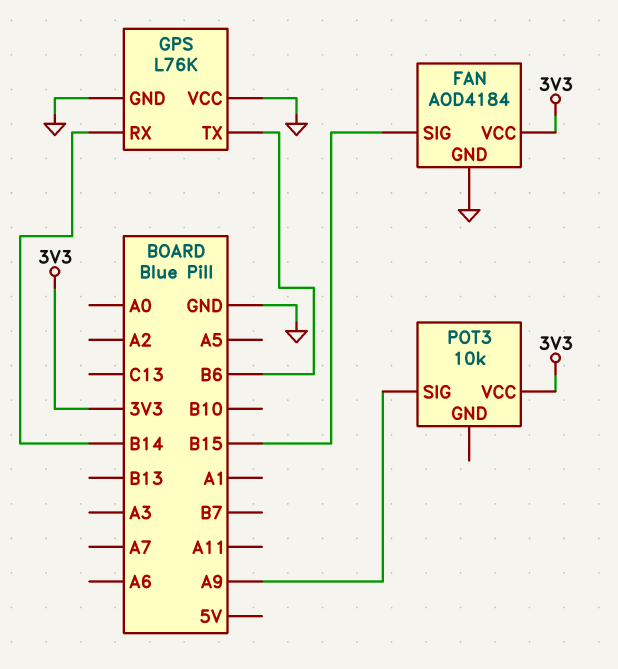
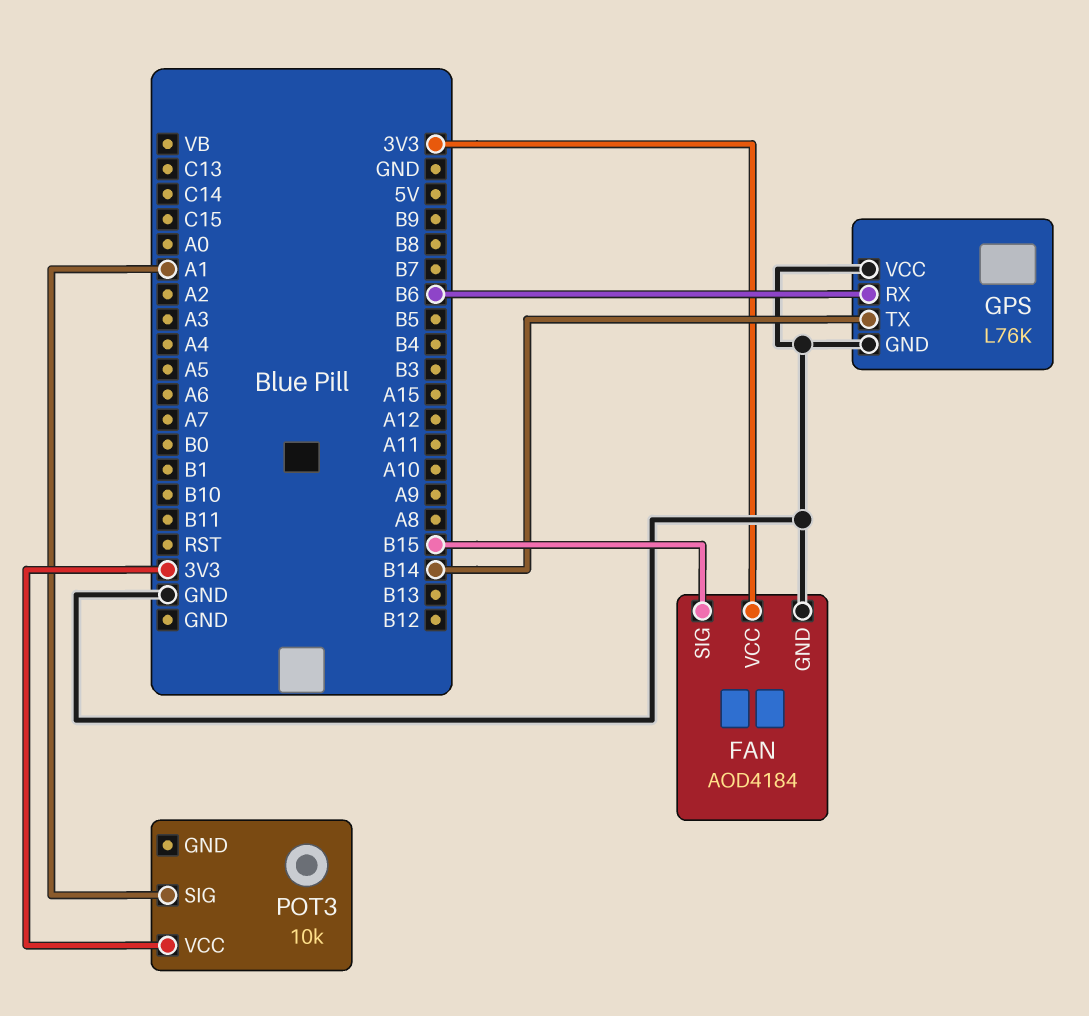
GPS pin RX: B14 -> B6
GPS pin TX: B6 -> B14
POT3 pin SIG: A9 -> A1

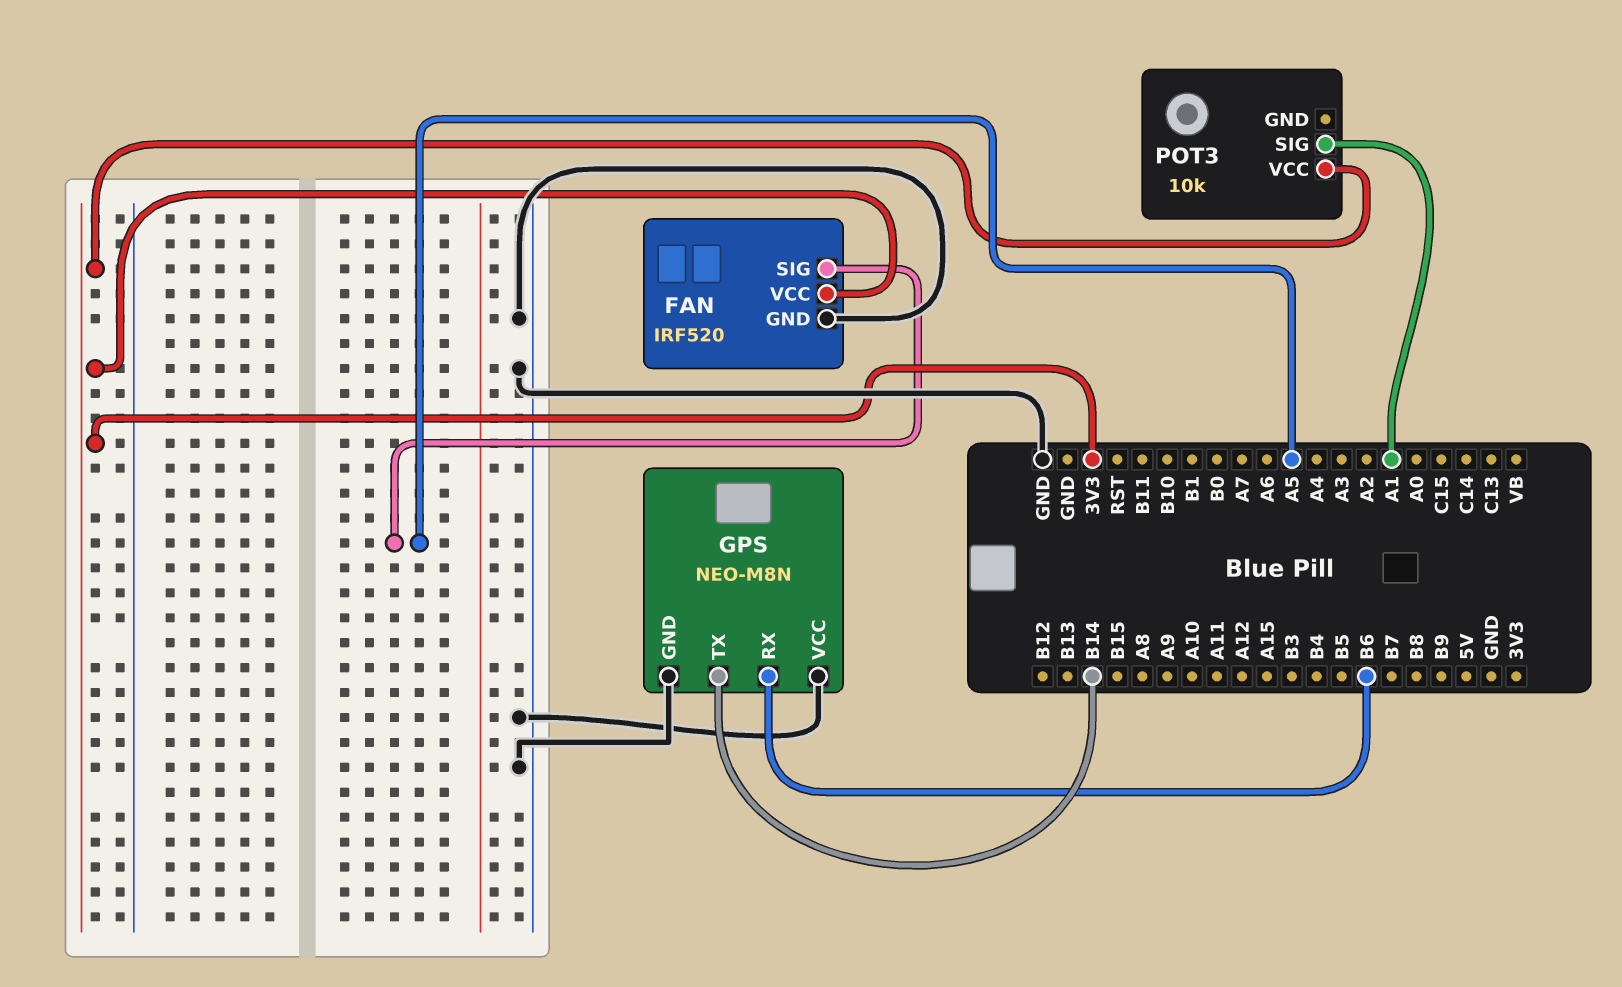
FAN: AOD4184 -> IRF520
FAN pin SIG: B15 -> A5
GPS: L76K -> NEO-M8N

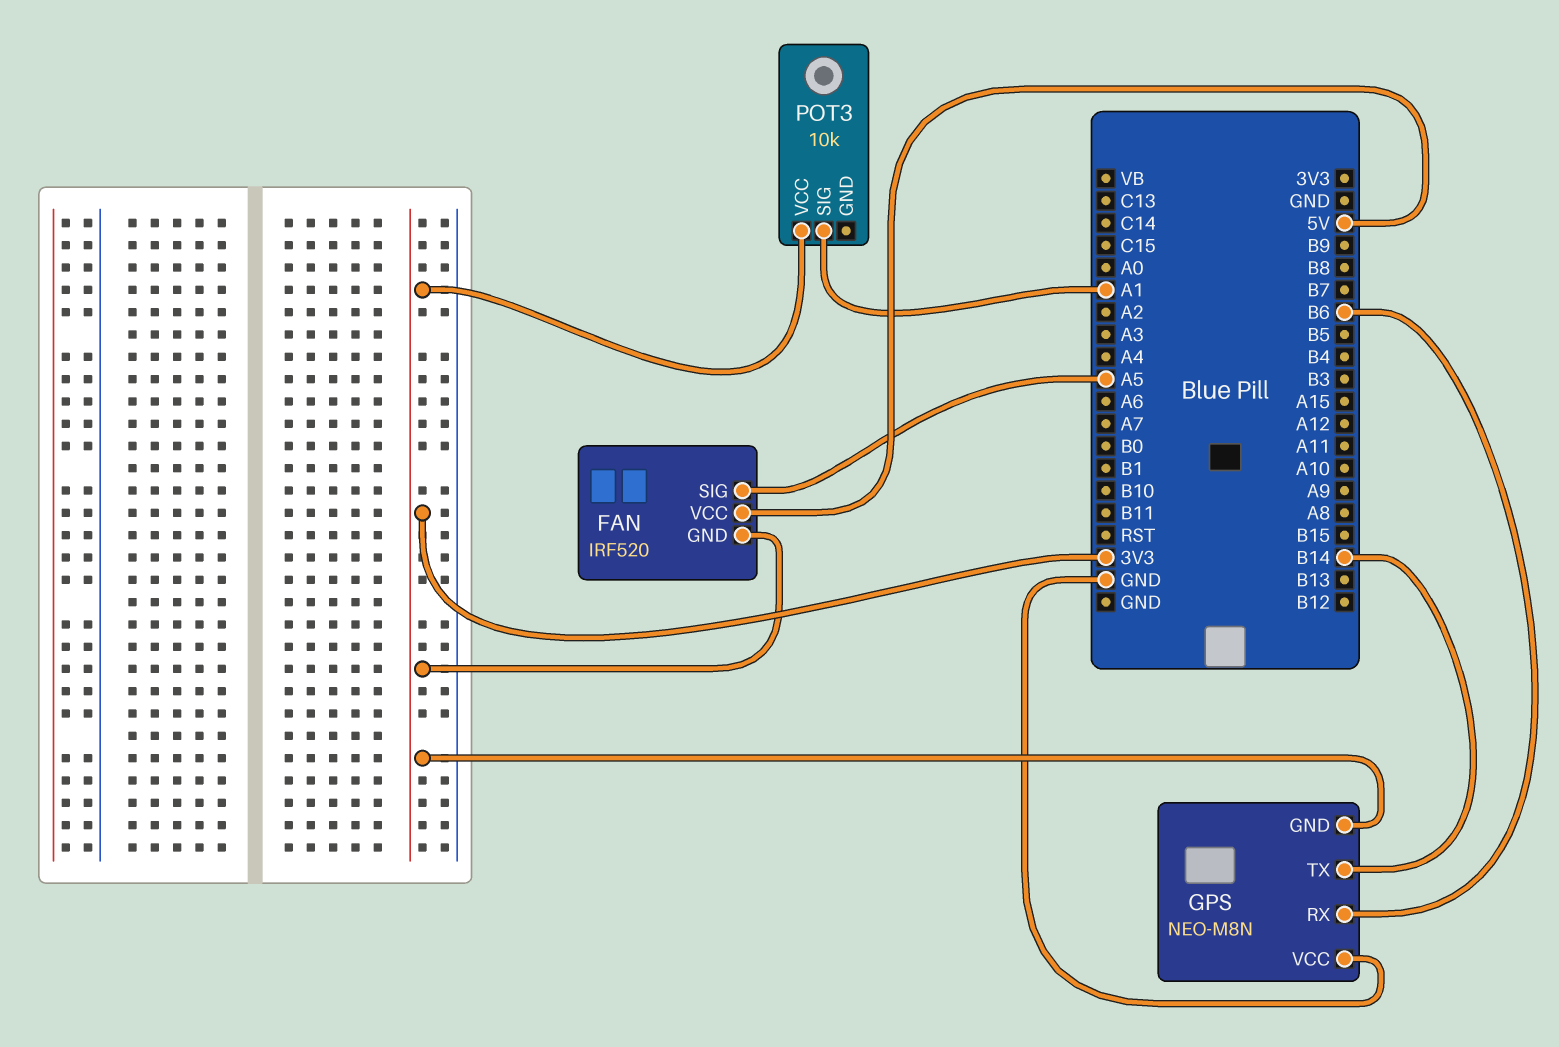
FAN pin GND: GND -> 3V3
FAN pin VCC: 3V3 -> 5V
GPS pin GND: GND -> 3V3

